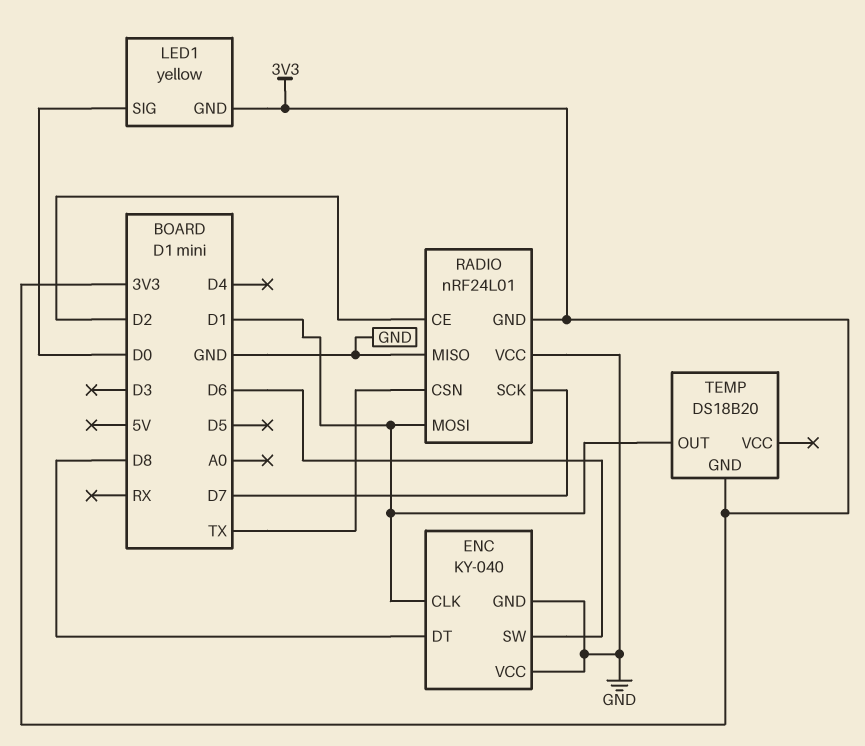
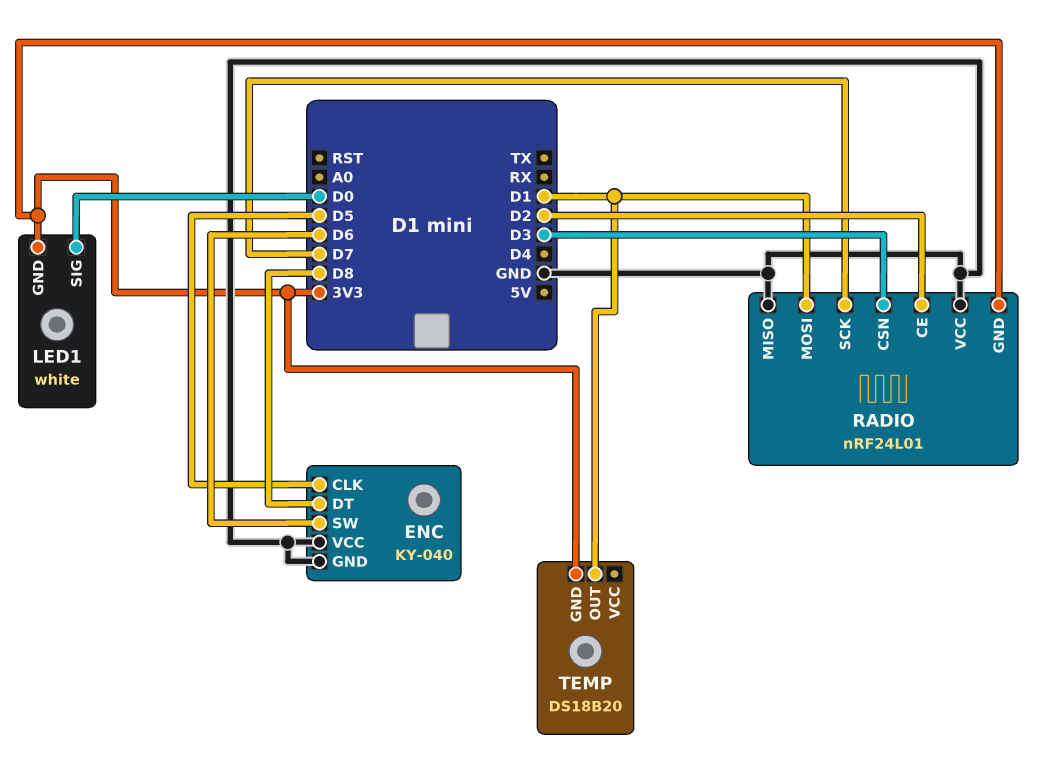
ENC pin CLK: D1 -> D5
LED1: yellow -> white
RADIO pin CSN: TX -> D3

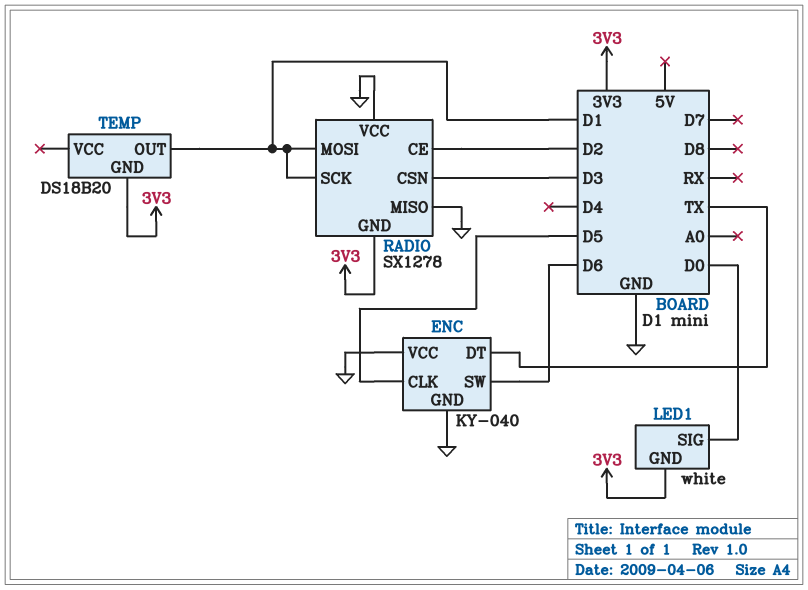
ENC pin DT: D8 -> TX
RADIO: nRF24L01 -> SX1278
RADIO pin SCK: D7 -> D1

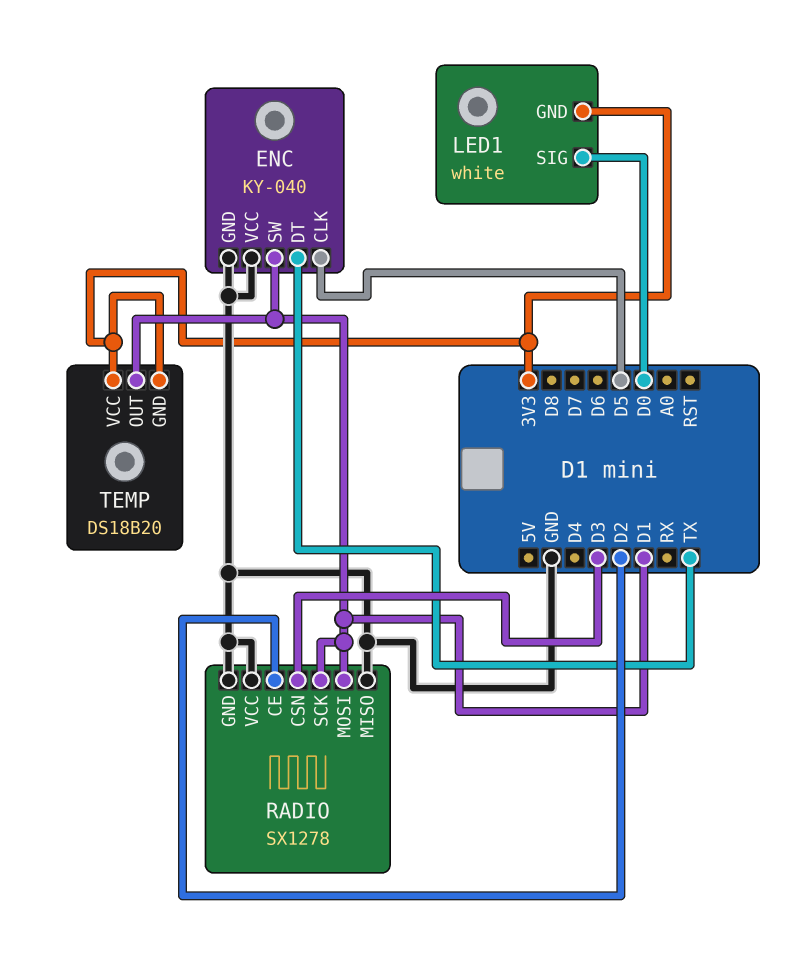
ENC pin SW: D6 -> D1
RADIO pin GND: 3V3 -> GND
TEMP pin VCC: none -> 3V3

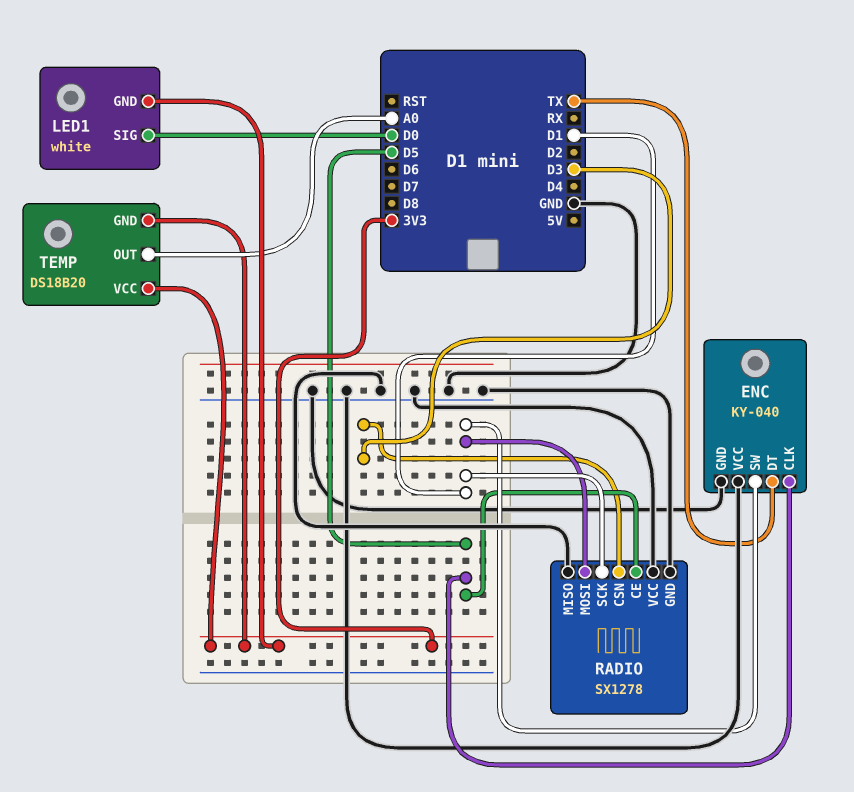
RADIO pin CE: D2 -> D5
TEMP pin OUT: D1 -> A0

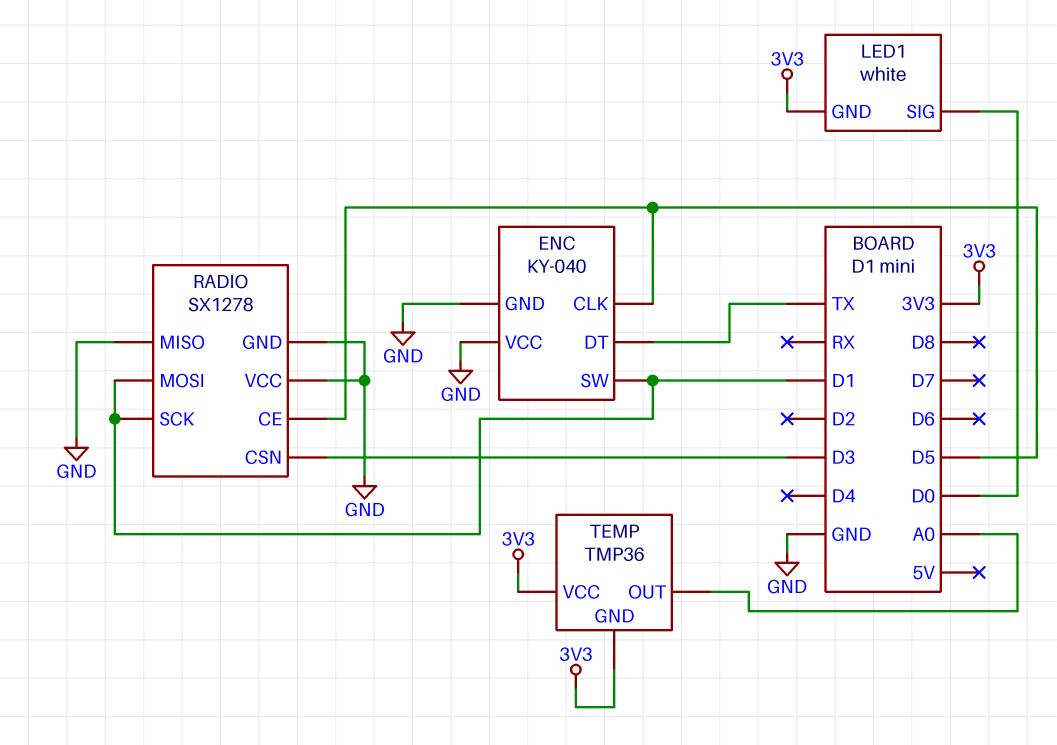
TEMP: DS18B20 -> TMP36

